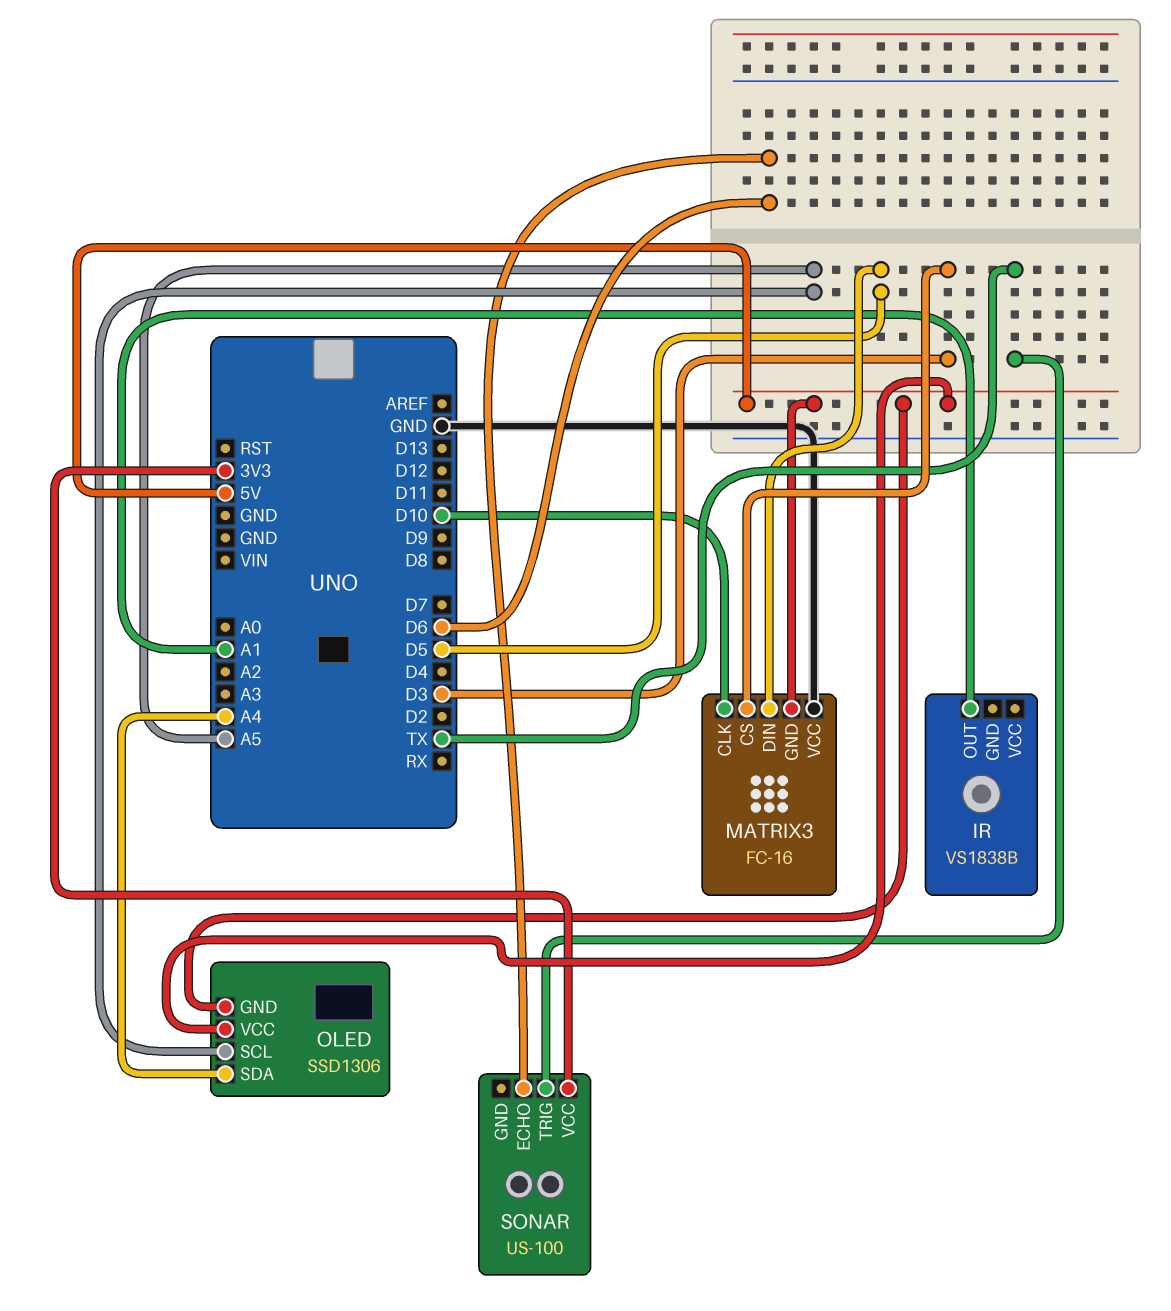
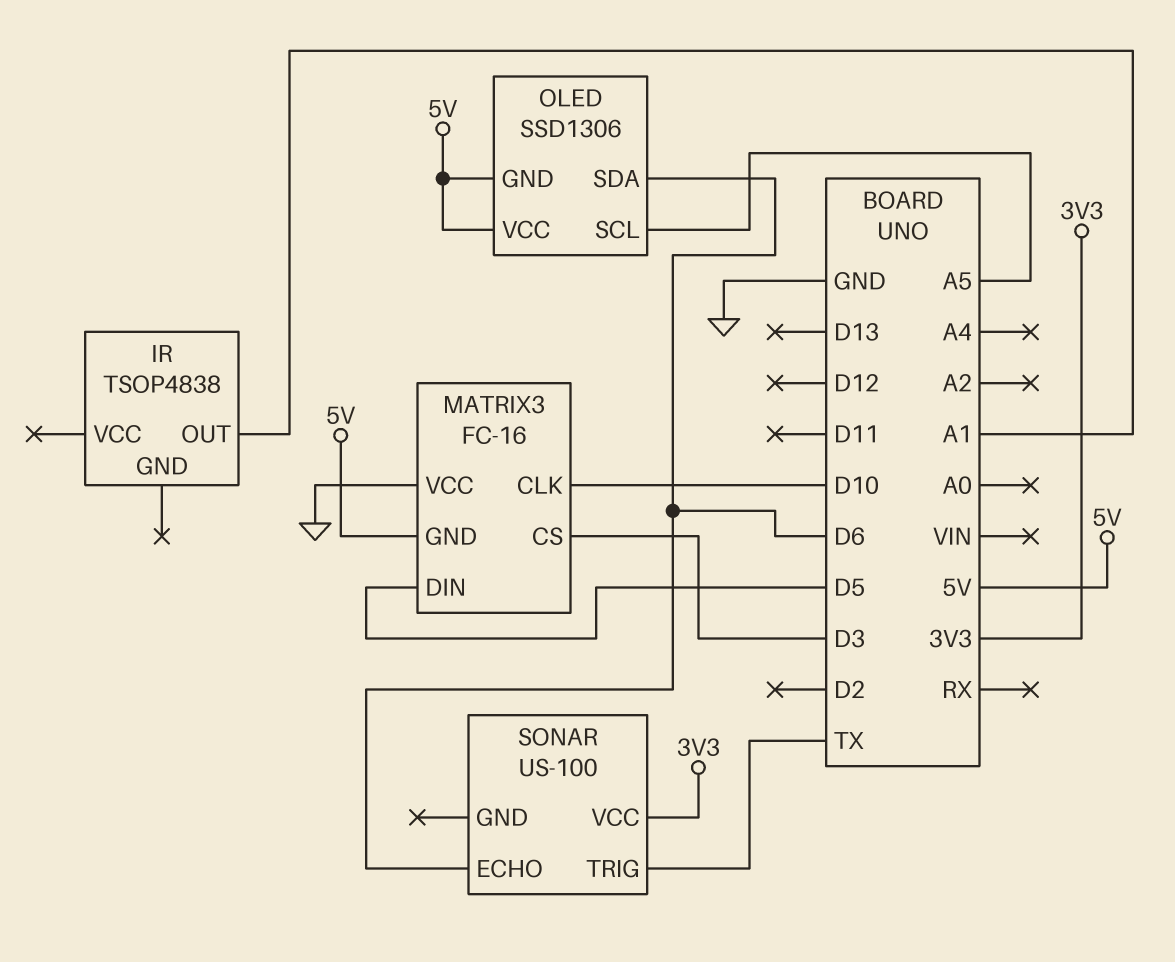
IR: VS1838B -> TSOP4838
OLED pin SDA: A4 -> D6

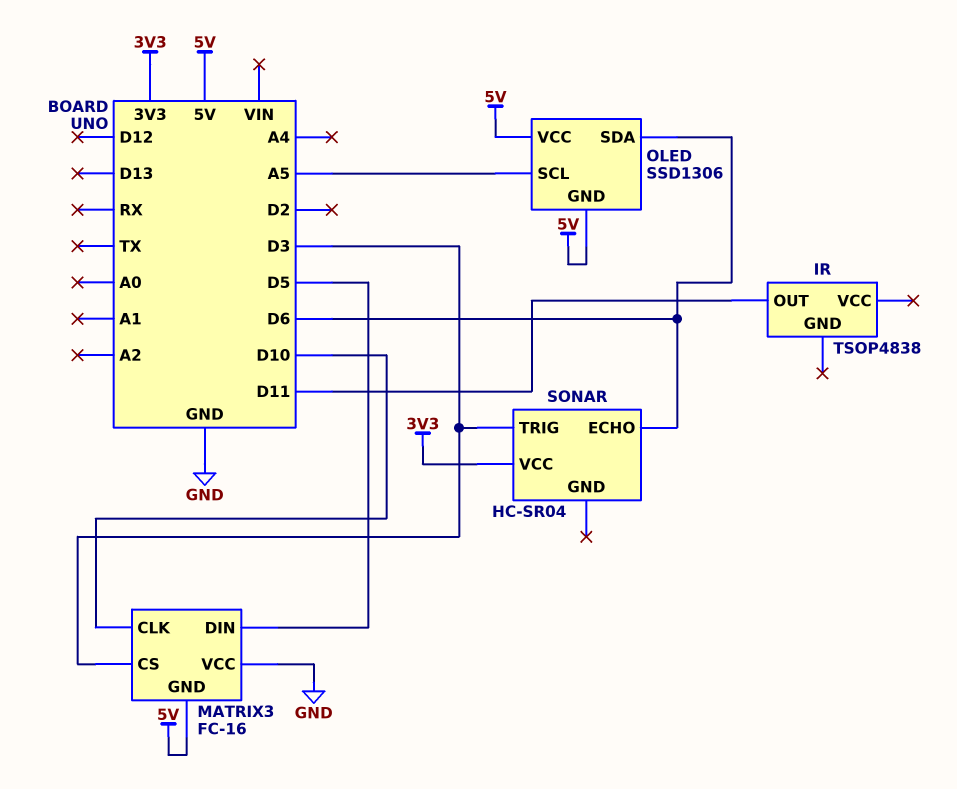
IR pin OUT: A1 -> D11
SONAR: US-100 -> HC-SR04
SONAR pin TRIG: TX -> D3

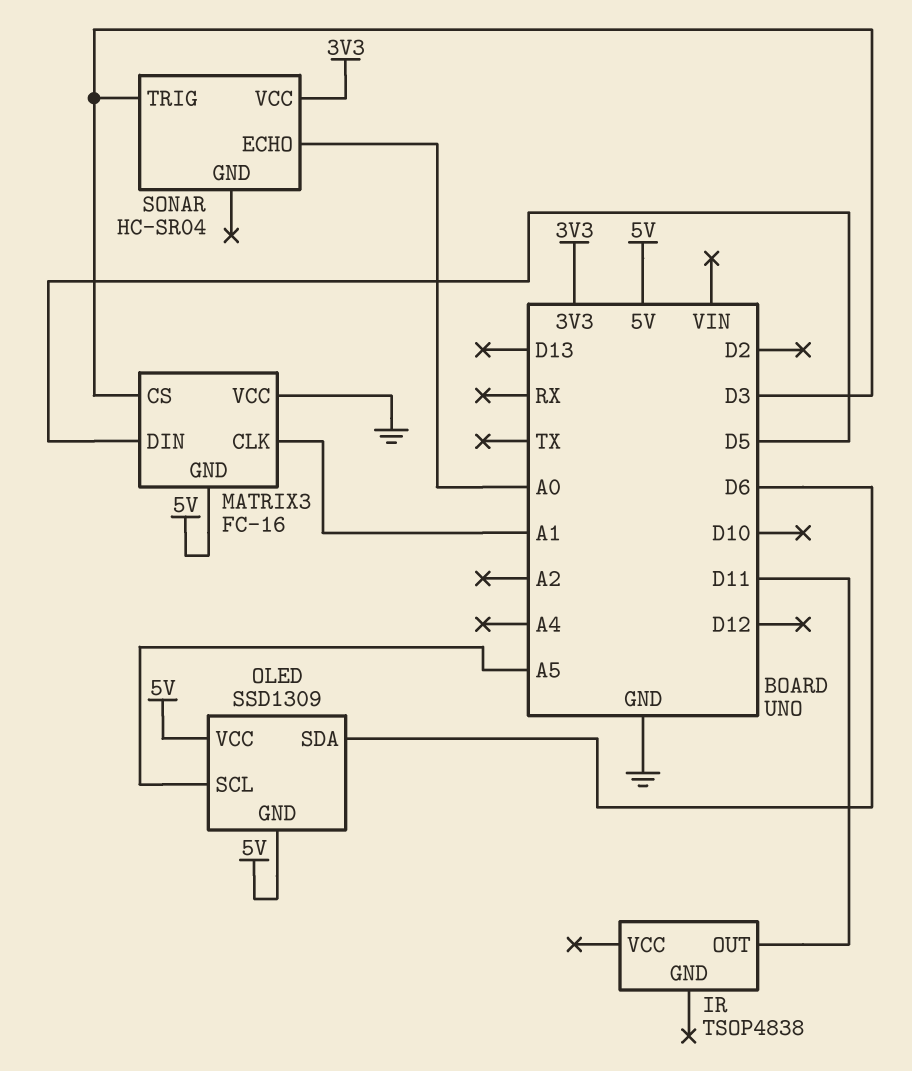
MATRIX3 pin CLK: D10 -> A1
OLED: SSD1306 -> SSD1309
SONAR pin ECHO: D6 -> A0

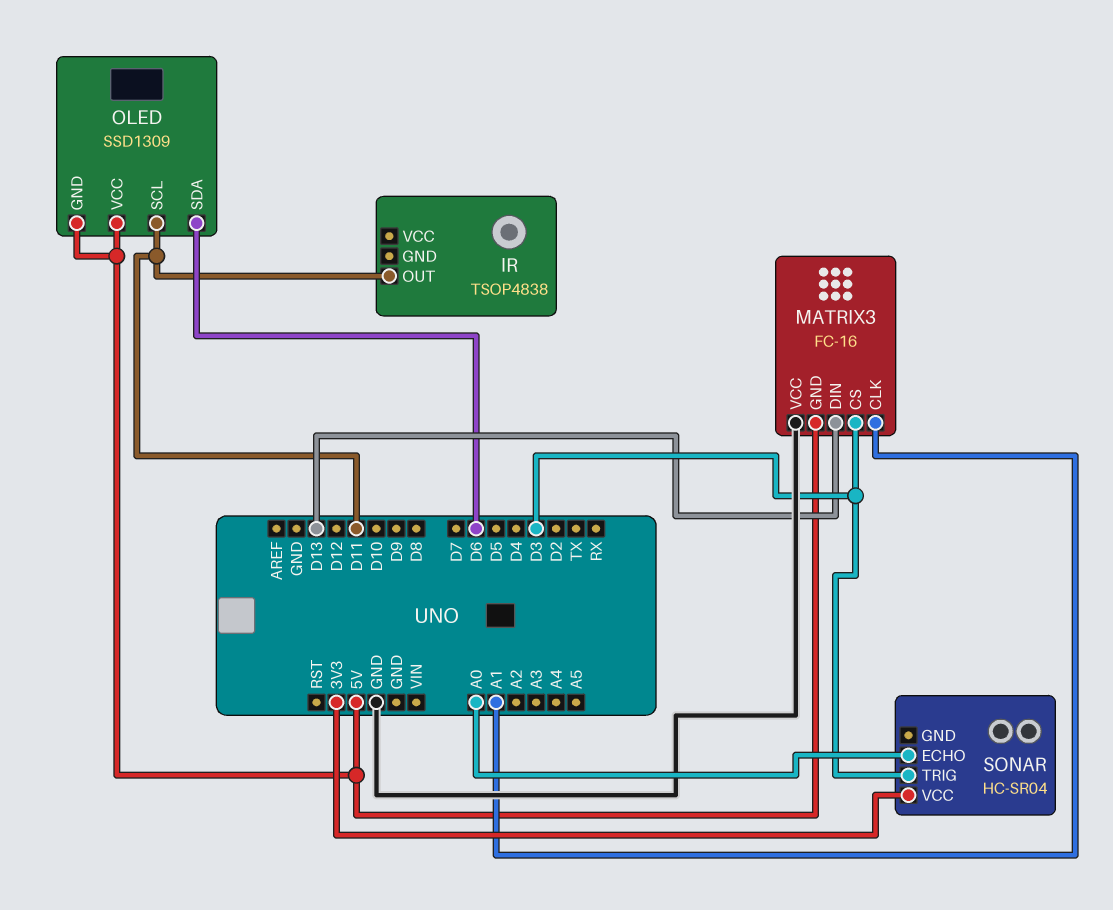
MATRIX3 pin DIN: D5 -> D13
OLED pin SCL: A5 -> D11

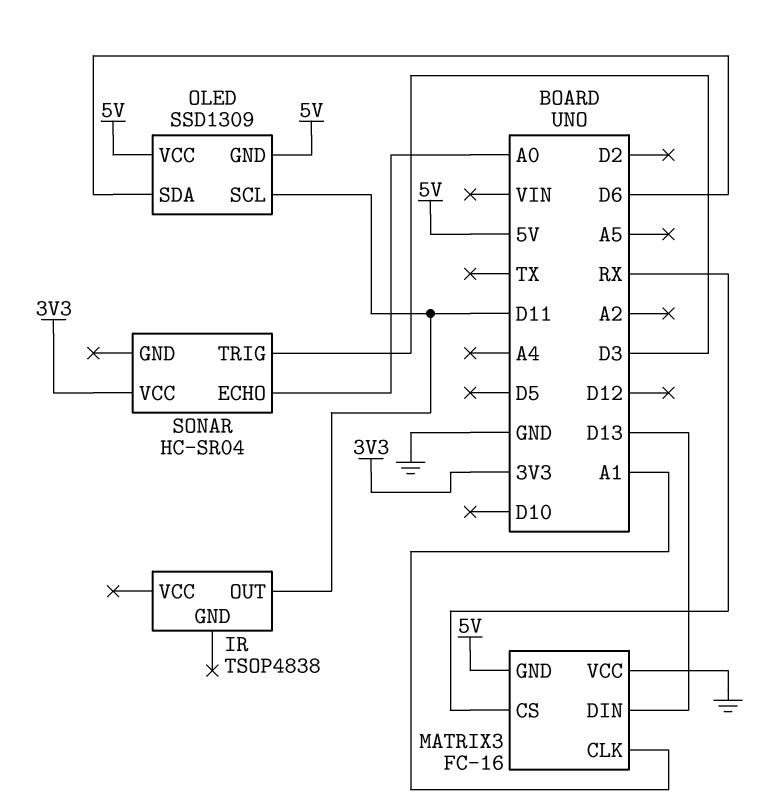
MATRIX3 pin CS: D3 -> RX

